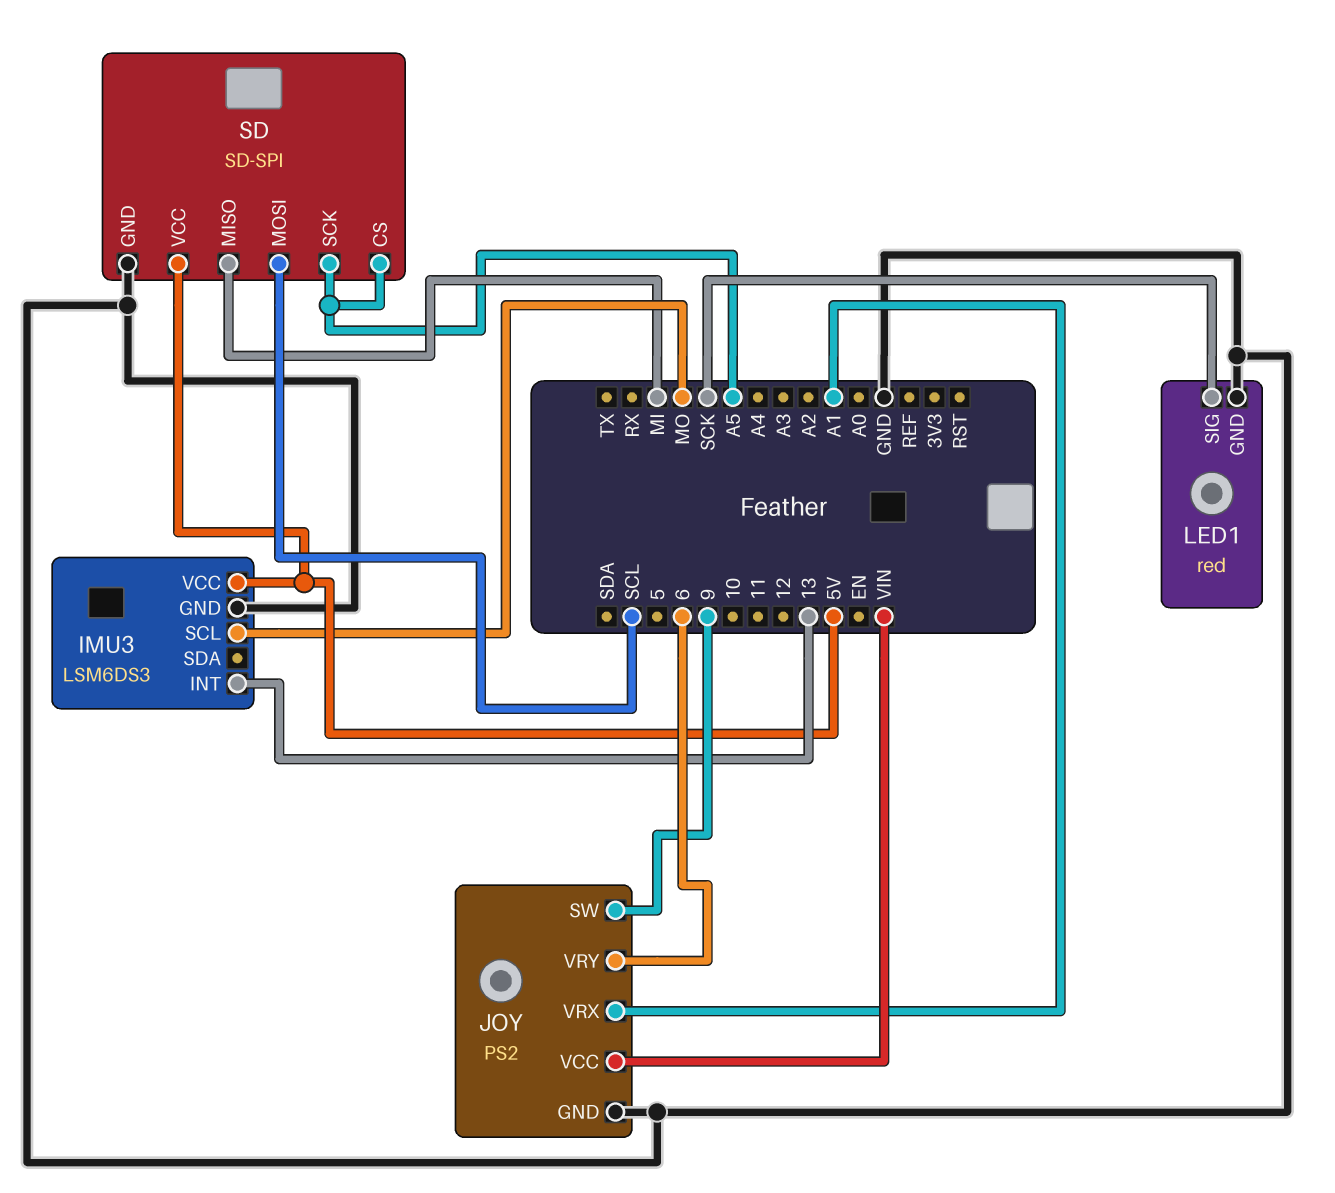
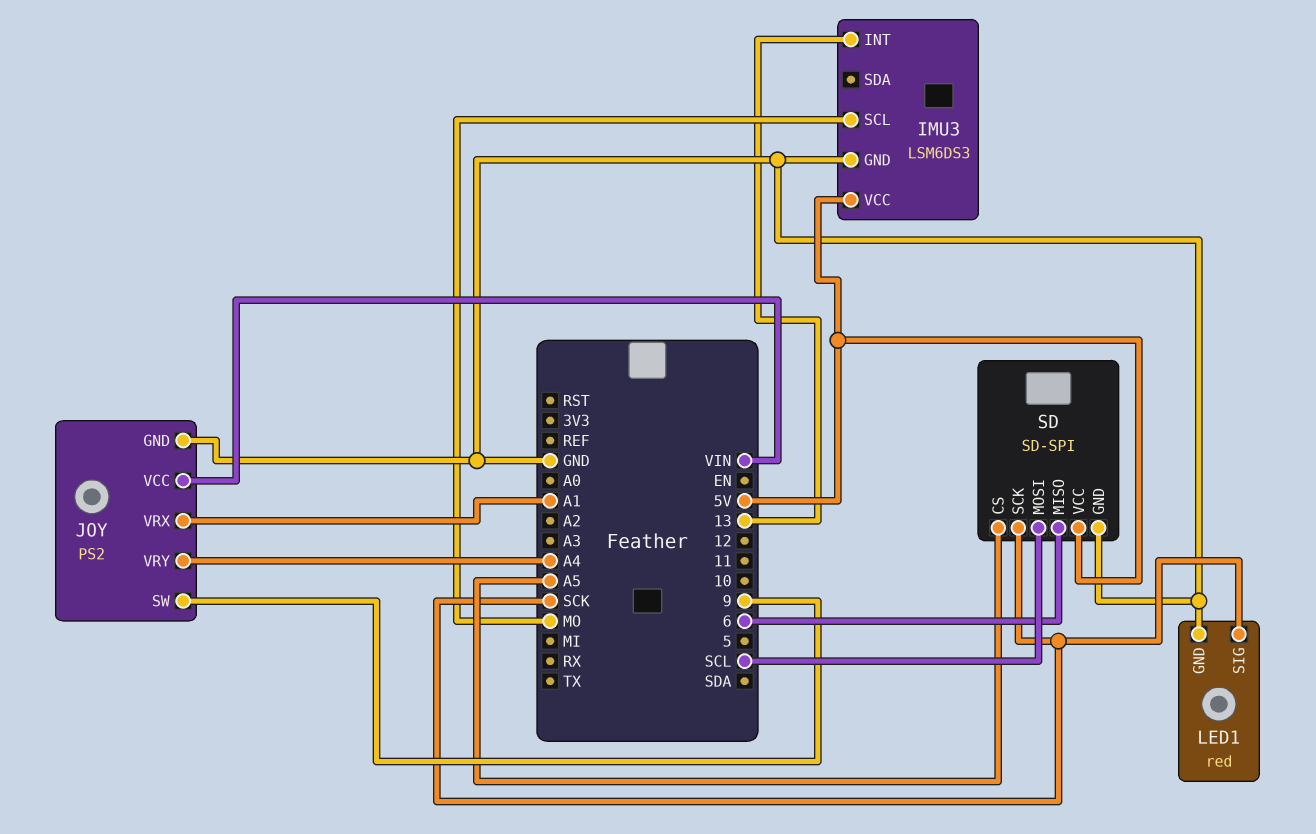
JOY pin VRY: 6 -> A4
SD pin MISO: MI -> 6
SD pin SCK: A5 -> SCK

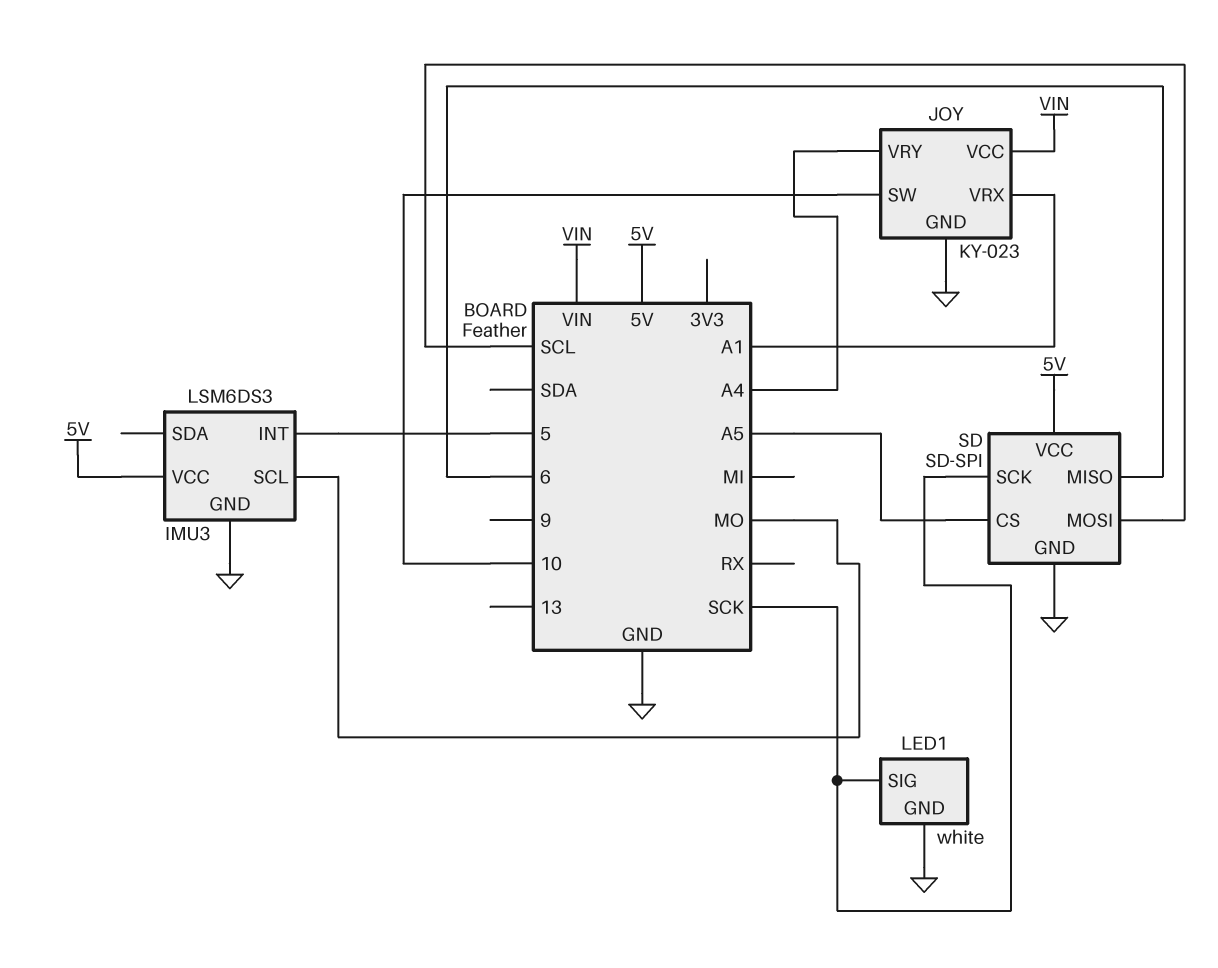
IMU3 pin INT: 13 -> 5
JOY: PS2 -> KY-023
JOY pin SW: 9 -> 10
LED1: red -> white

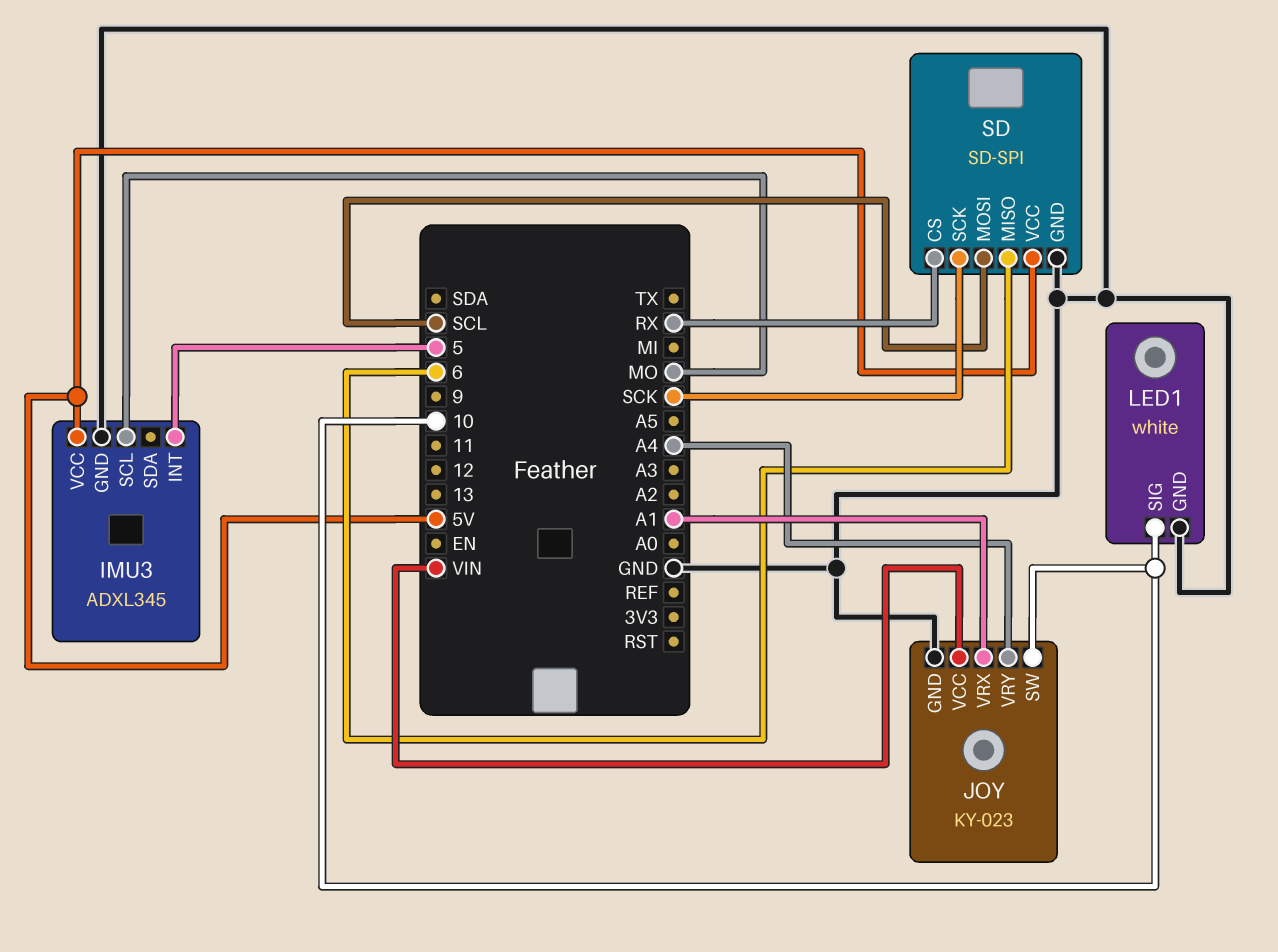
IMU3: LSM6DS3 -> ADXL345
LED1 pin SIG: SCK -> 10
SD pin CS: A5 -> RX

